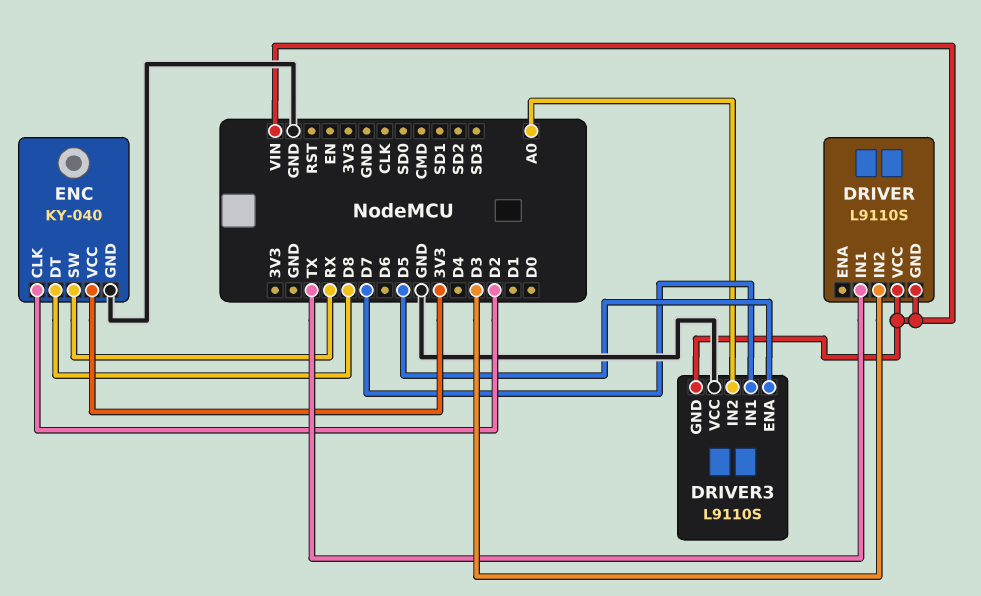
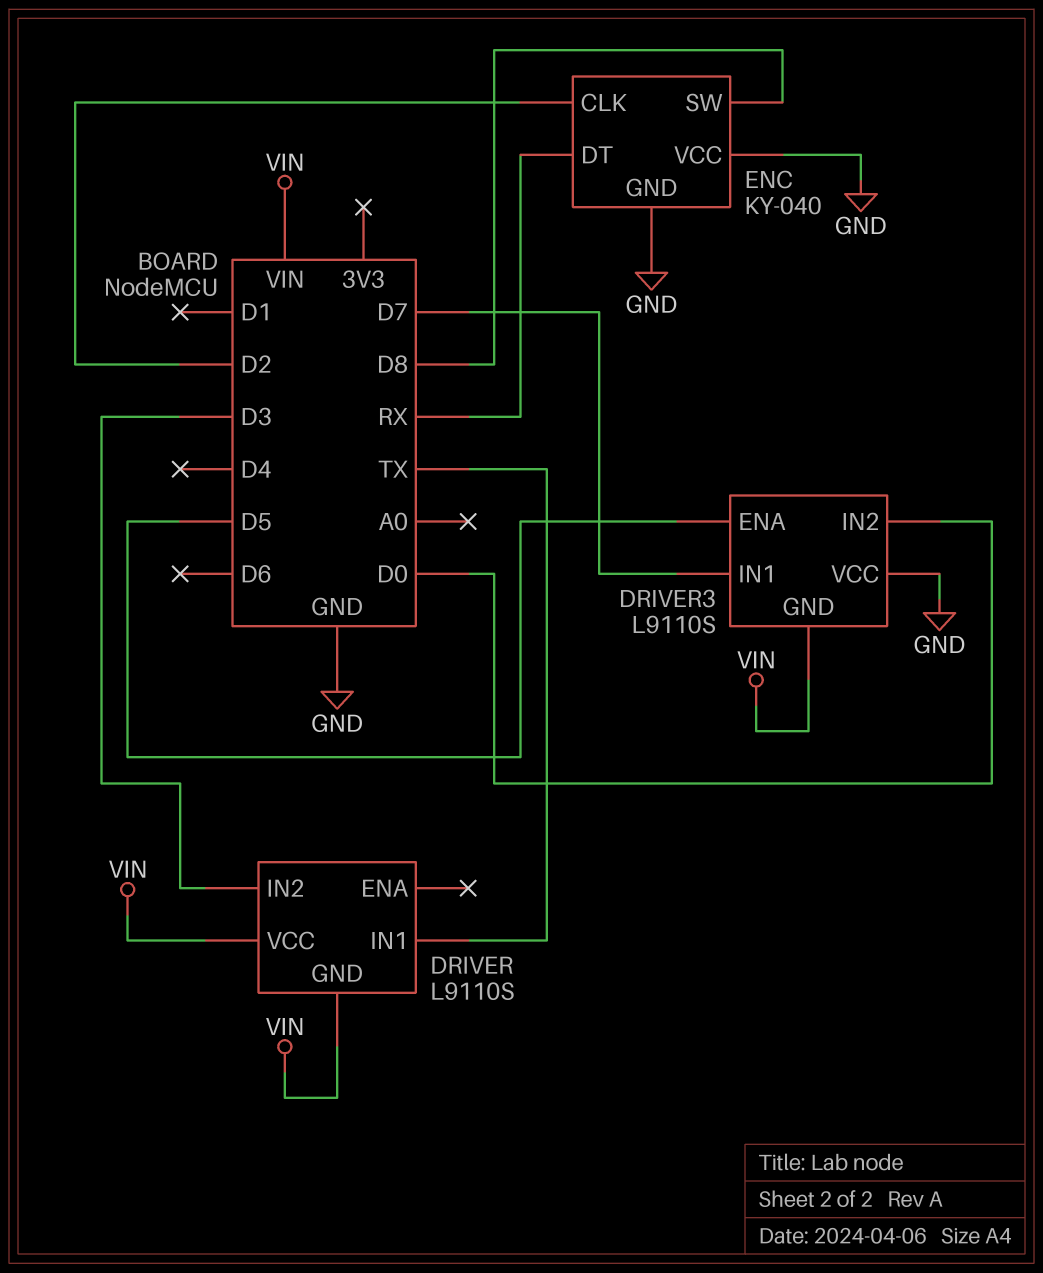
DRIVER3 pin IN2: A0 -> D0
ENC pin DT: D8 -> RX
ENC pin SW: RX -> D8
ENC pin VCC: 3V3 -> GND

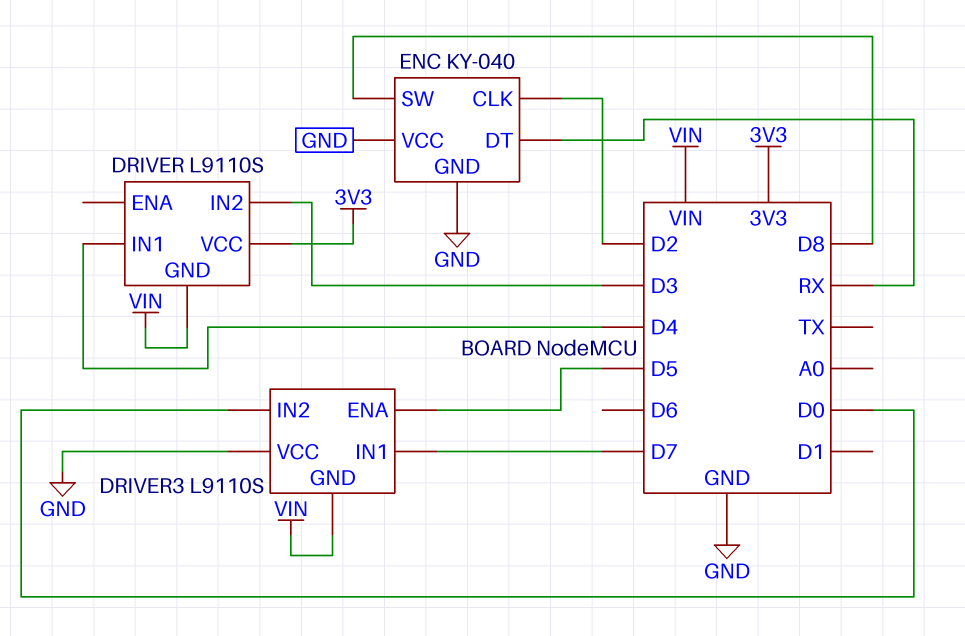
DRIVER pin IN1: TX -> D4
DRIVER pin VCC: VIN -> 3V3

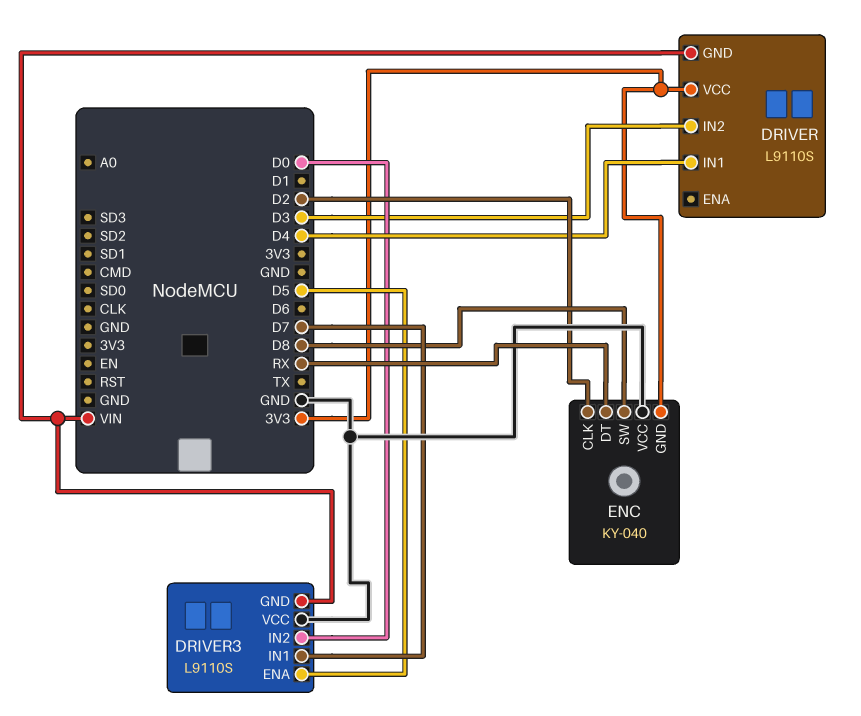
ENC pin GND: GND -> 3V3

